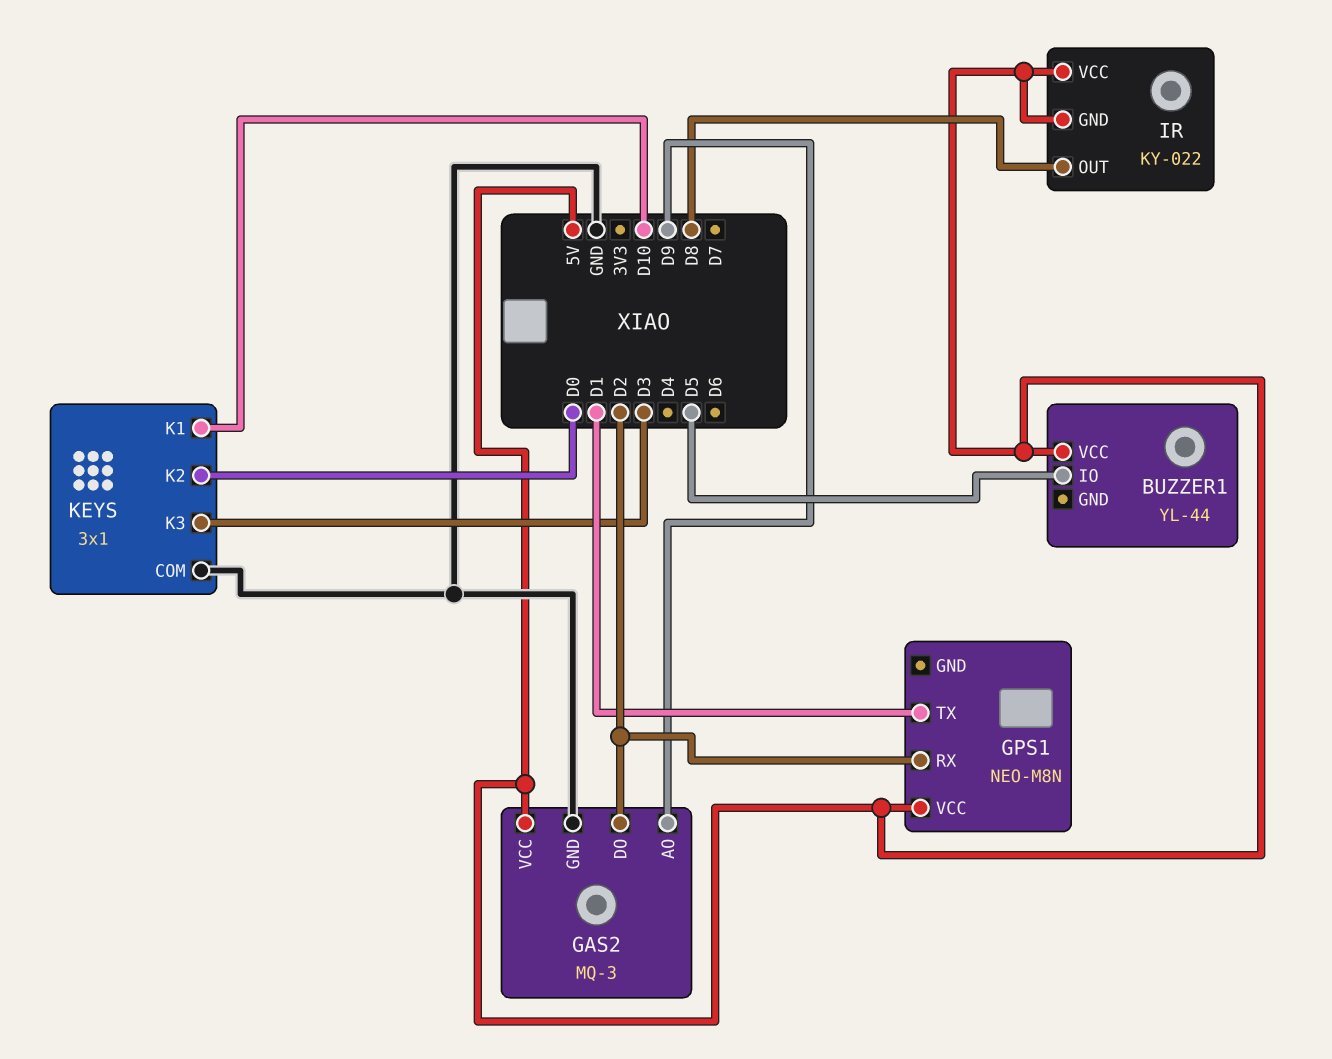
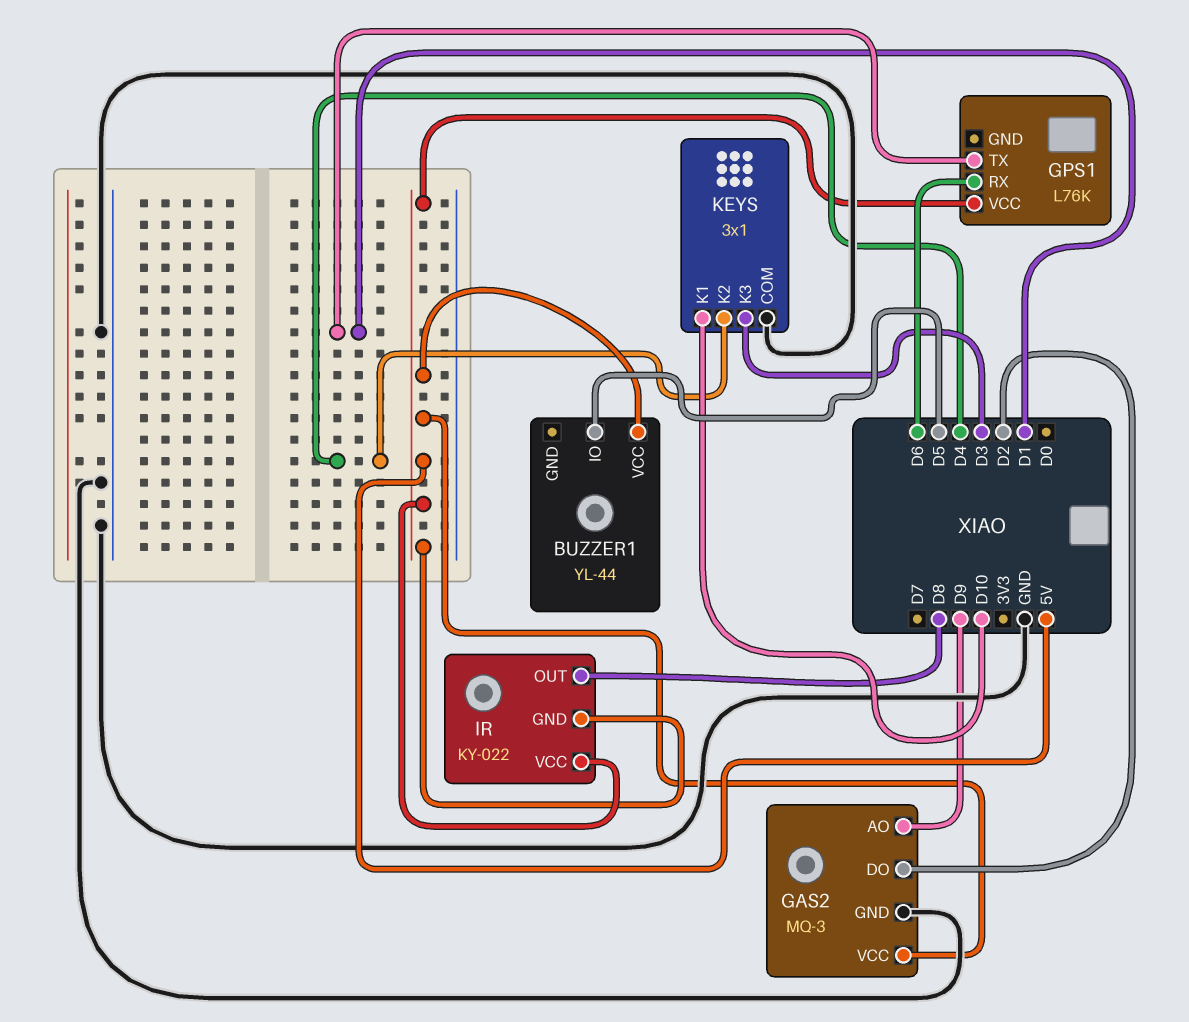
GPS1: NEO-M8N -> L76K
GPS1 pin RX: D2 -> D6
KEYS pin K2: D0 -> D4

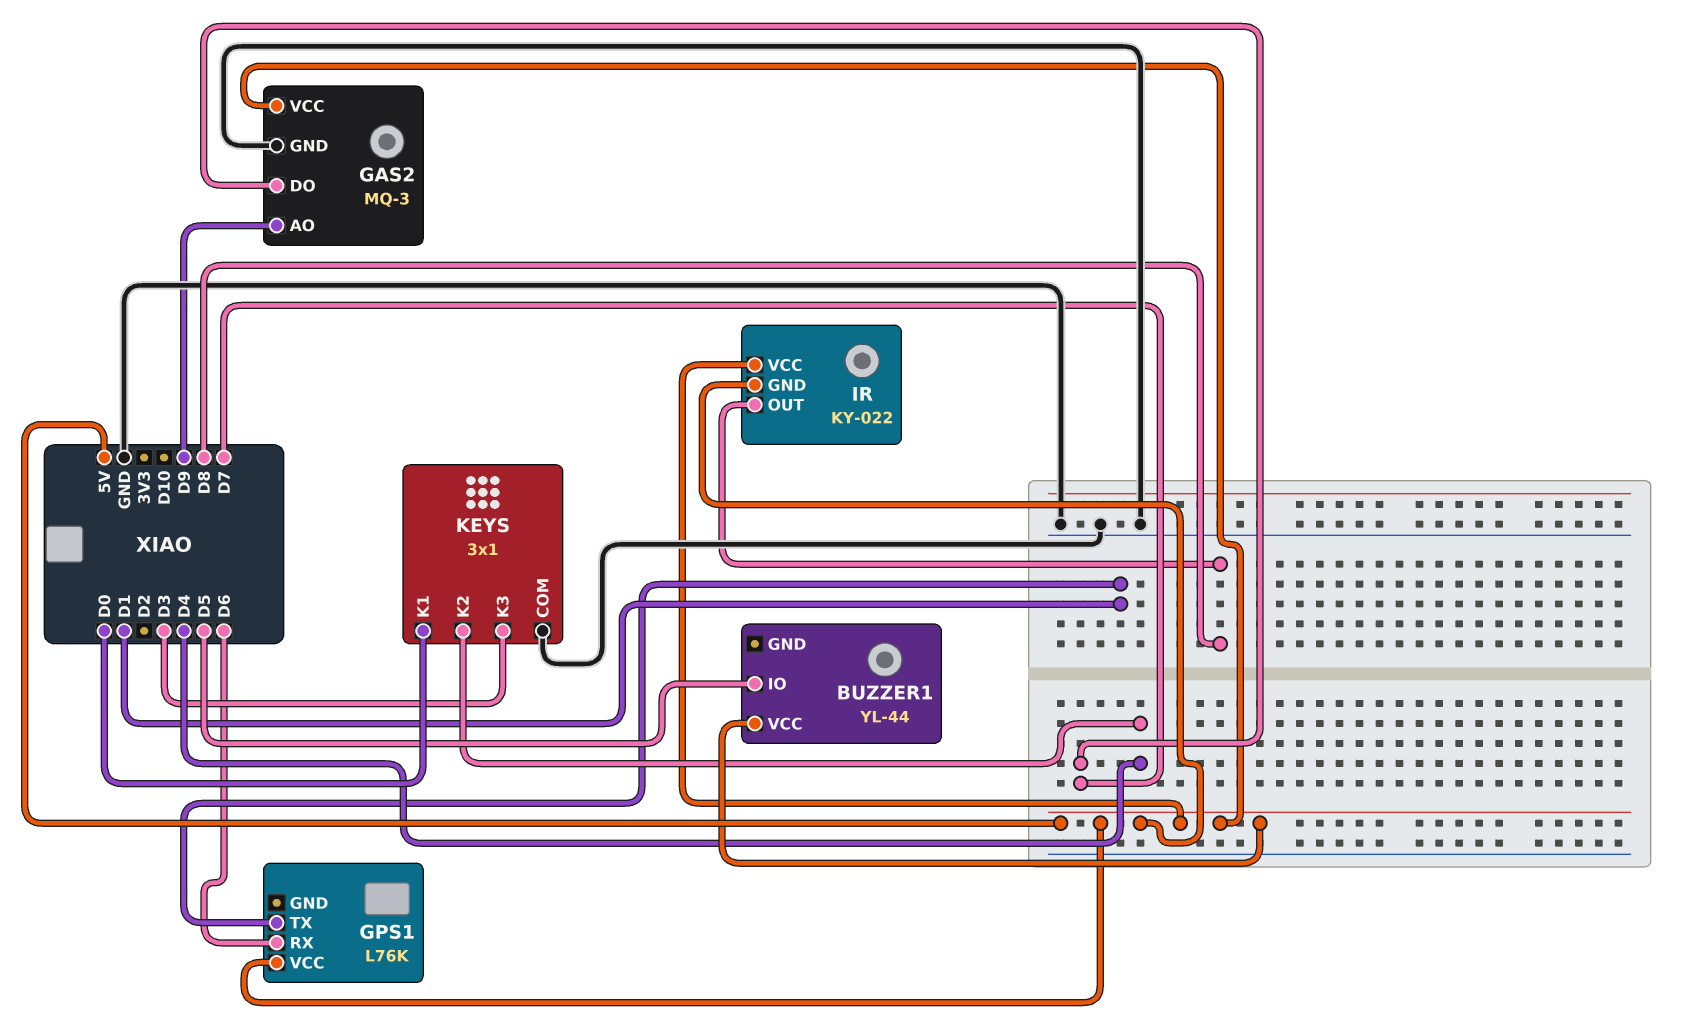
GAS2 pin DO: D2 -> D7
KEYS pin K1: D10 -> D0

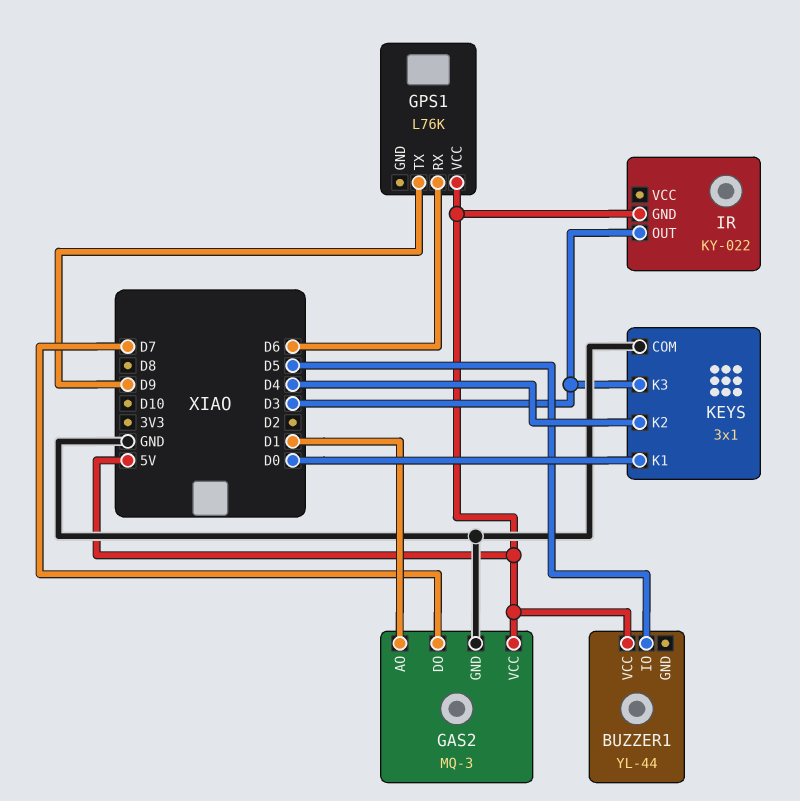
GAS2 pin AO: D9 -> D1
GPS1 pin TX: D1 -> D9
IR pin OUT: D8 -> D3
IR pin VCC: 5V -> none

